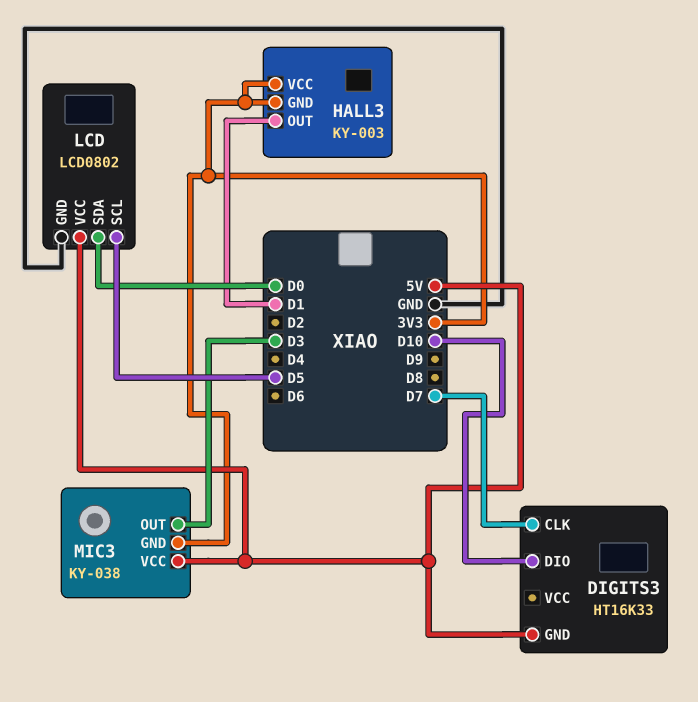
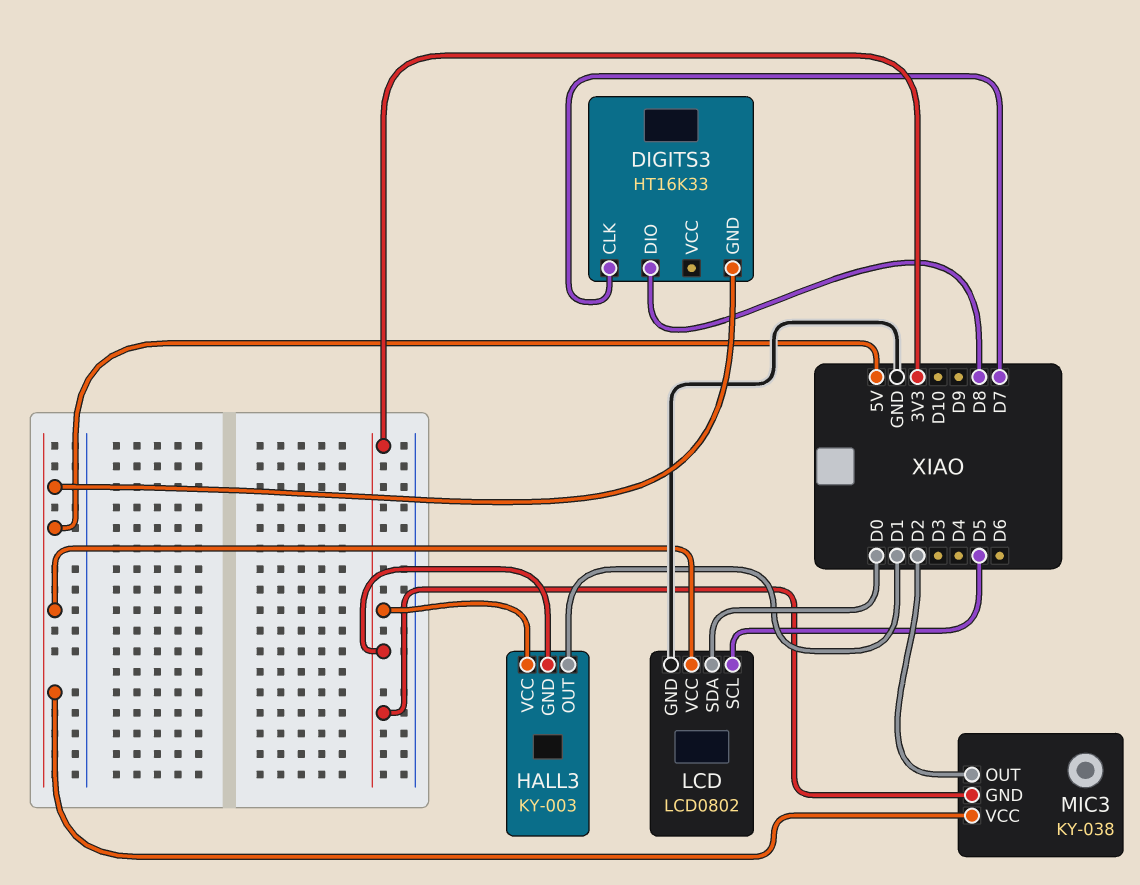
DIGITS3 pin DIO: D10 -> D8
MIC3 pin OUT: D3 -> D2

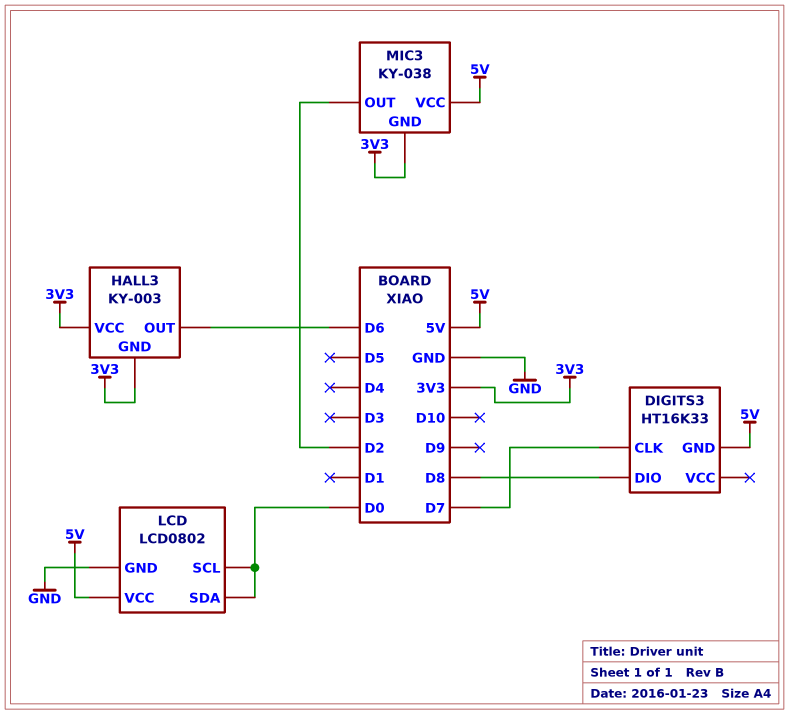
HALL3 pin OUT: D1 -> D6
LCD pin SCL: D5 -> D0

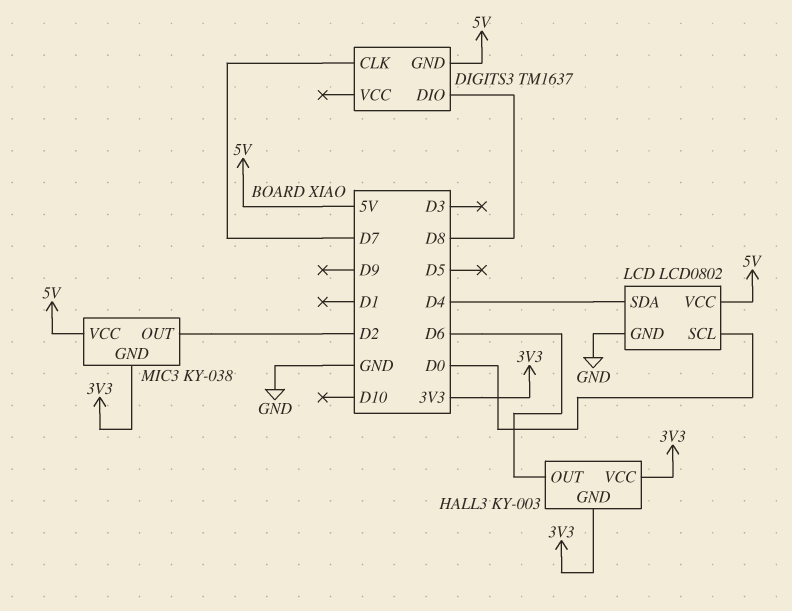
DIGITS3: HT16K33 -> TM1637
LCD pin SDA: D0 -> D4

